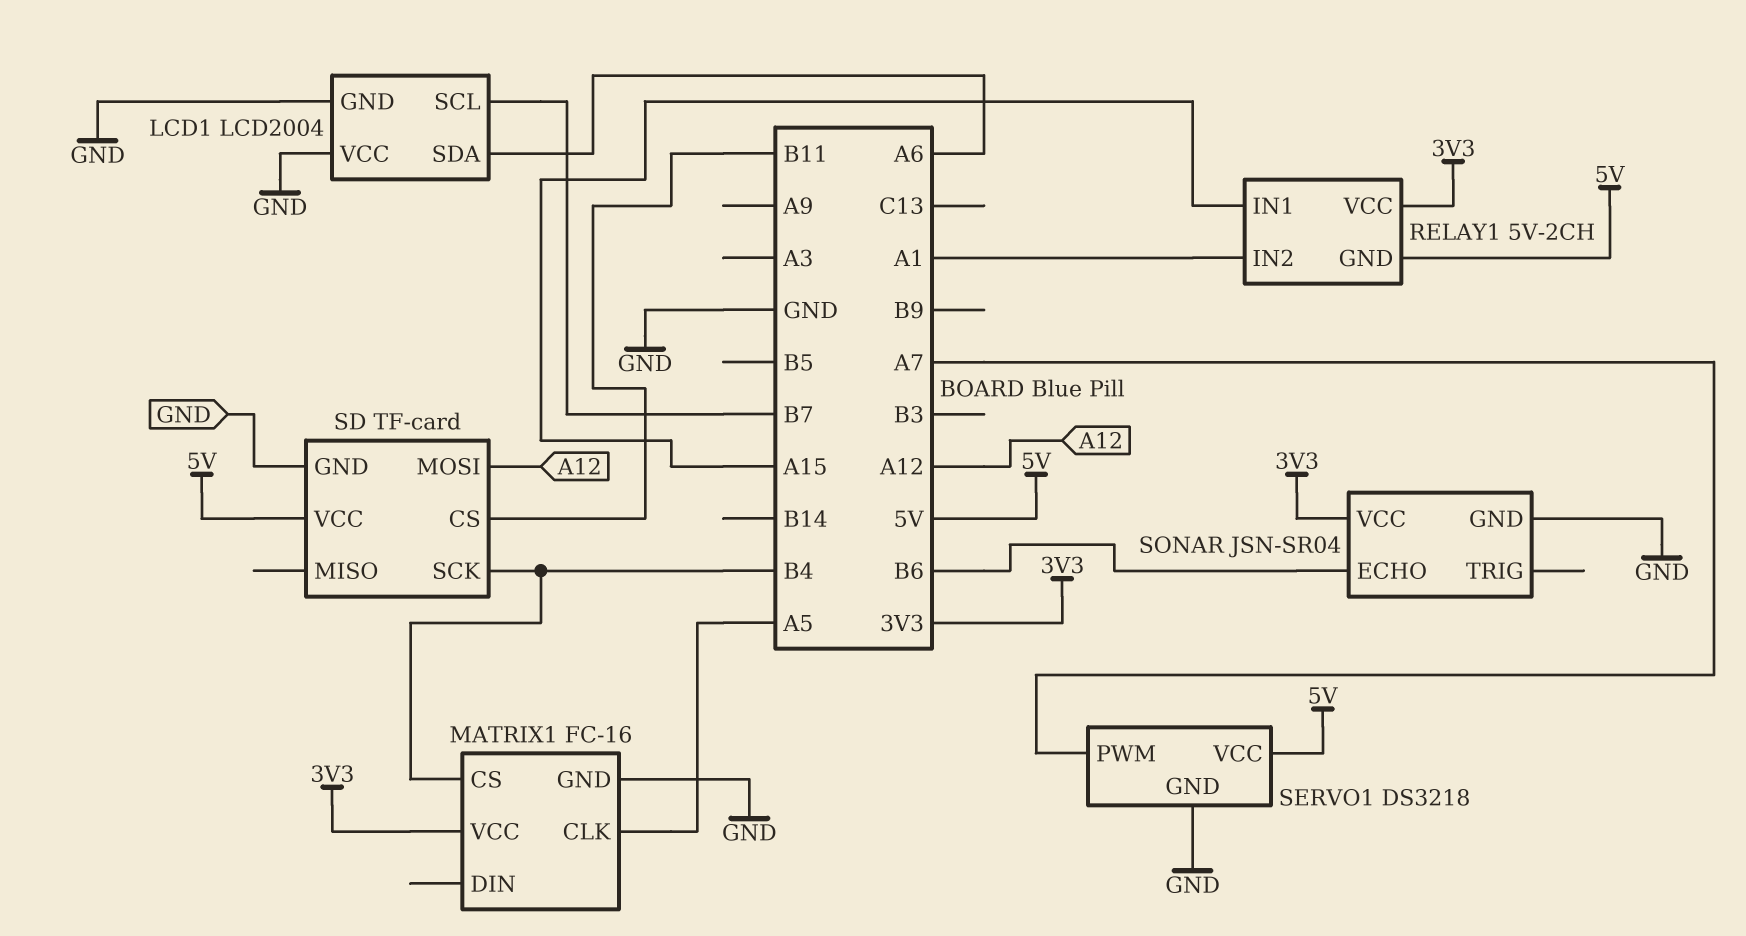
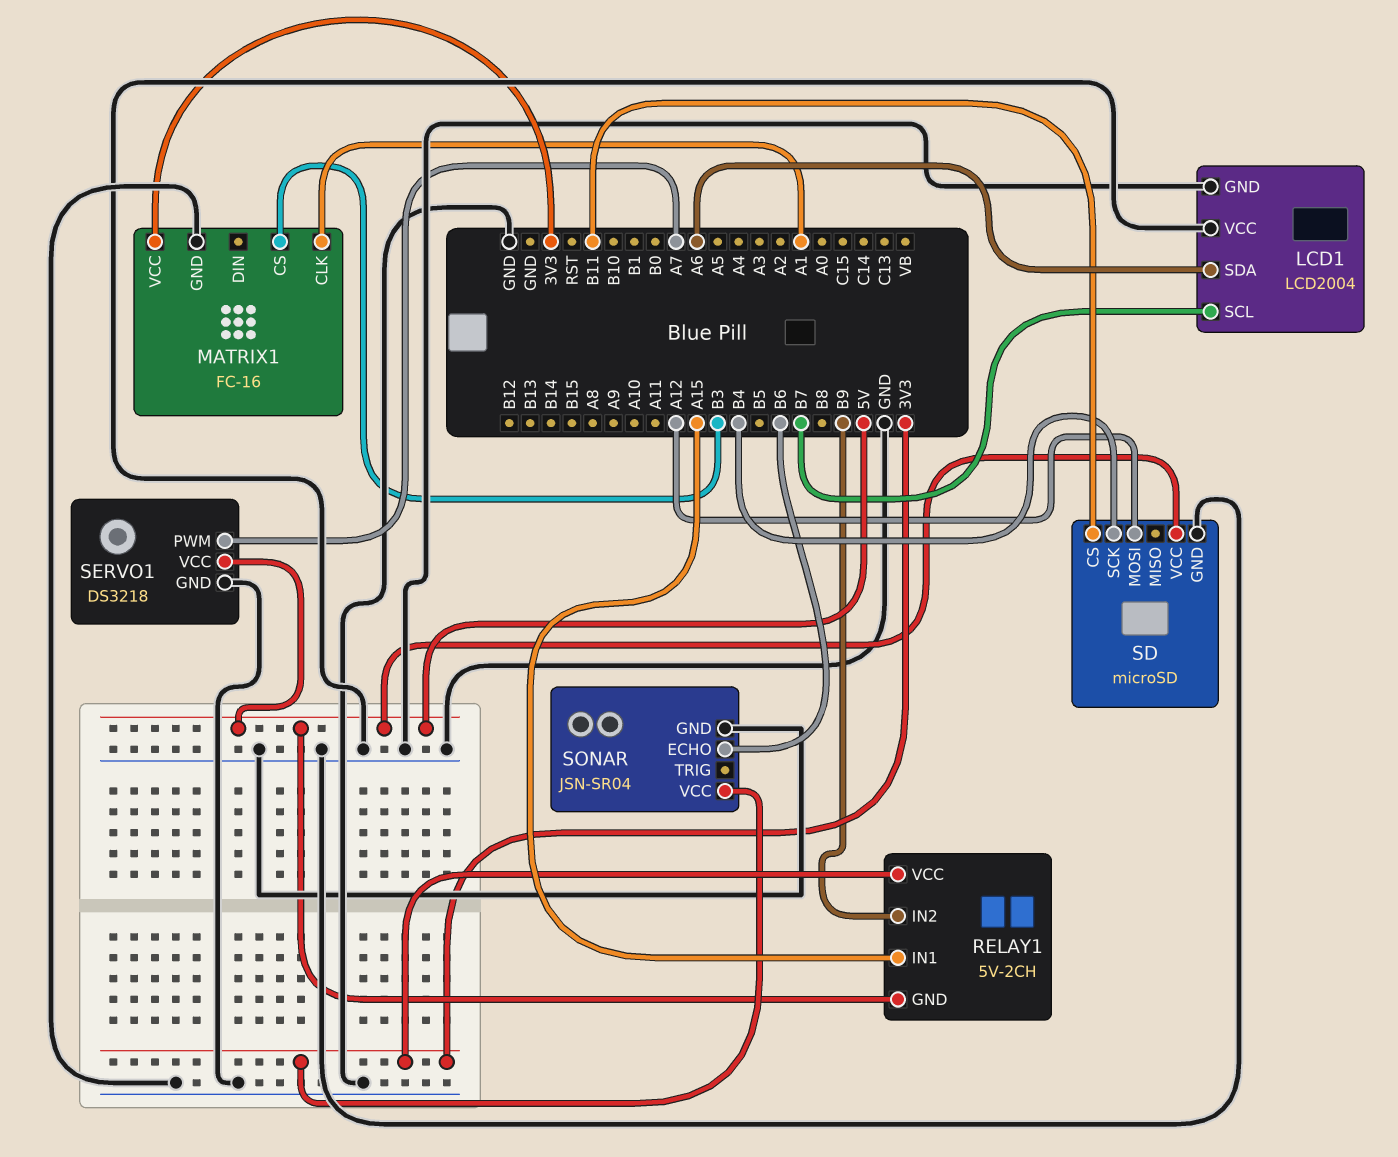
MATRIX1 pin CLK: A5 -> A1
MATRIX1 pin CS: B4 -> B3
RELAY1 pin IN2: A1 -> B9
SD: TF-card -> microSD

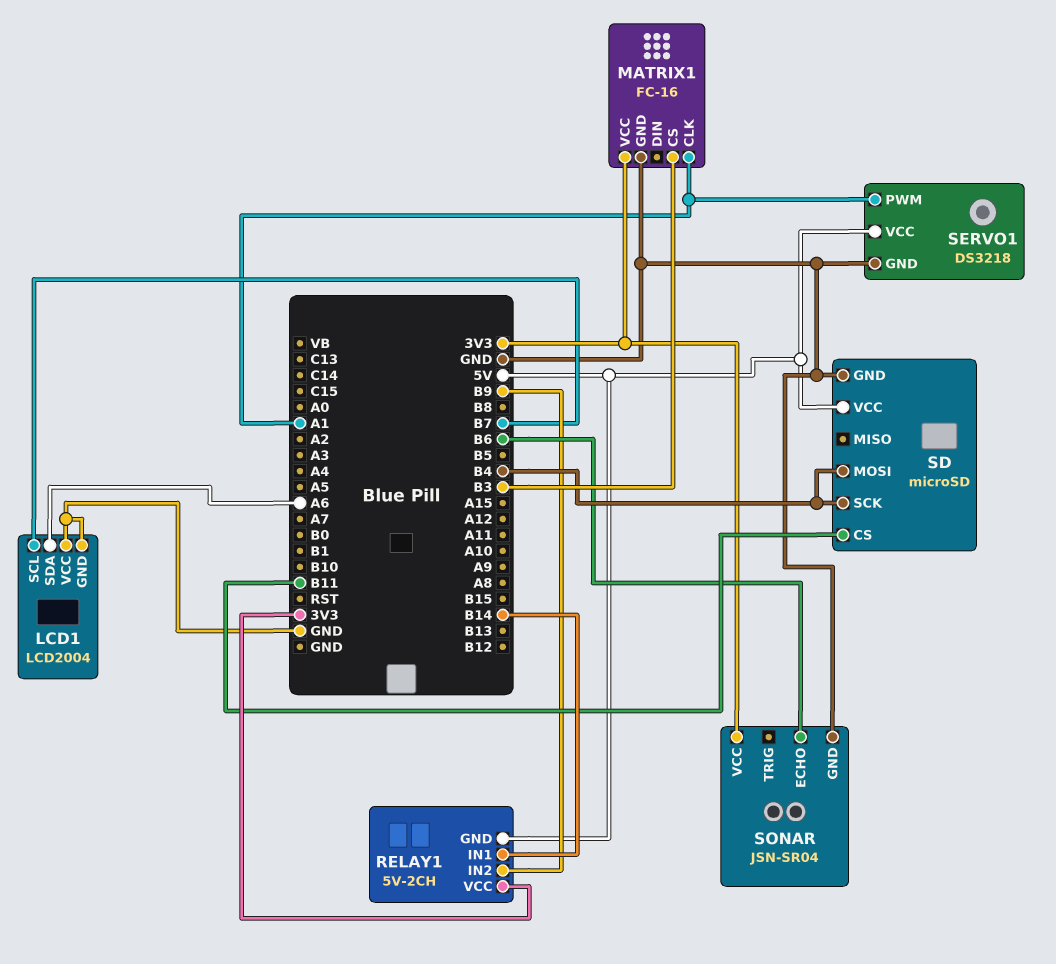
RELAY1 pin IN1: A15 -> B14
SD pin MOSI: A12 -> B4
SERVO1 pin PWM: A7 -> A1

